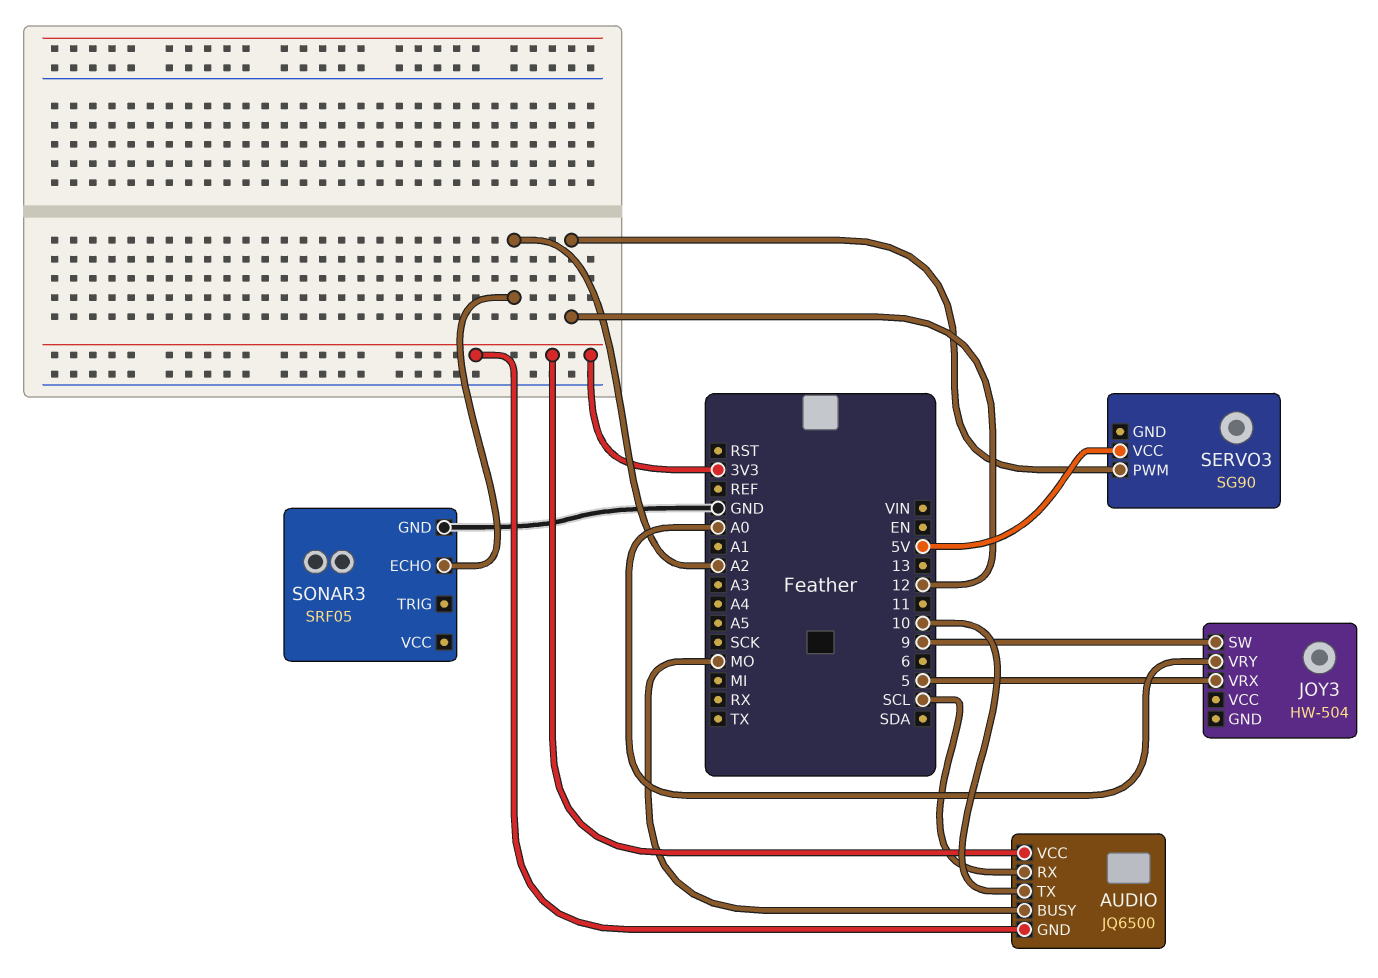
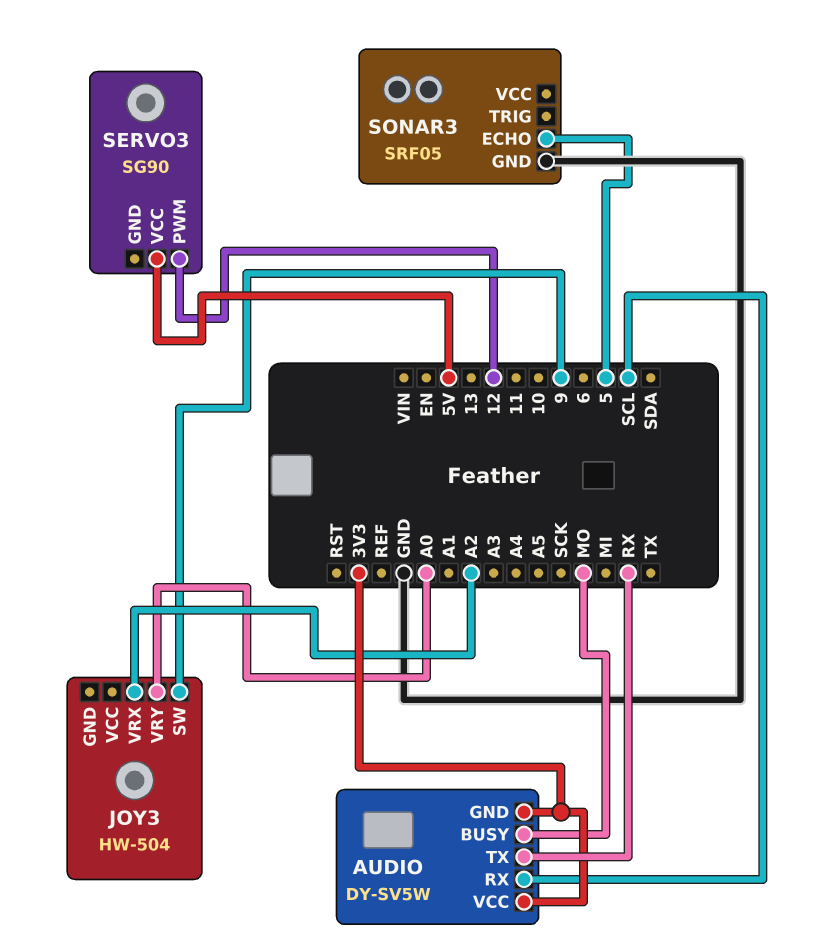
AUDIO: JQ6500 -> DY-SV5W
AUDIO pin TX: 10 -> RX
JOY3 pin VRX: 5 -> A2
SONAR3 pin ECHO: A2 -> 5

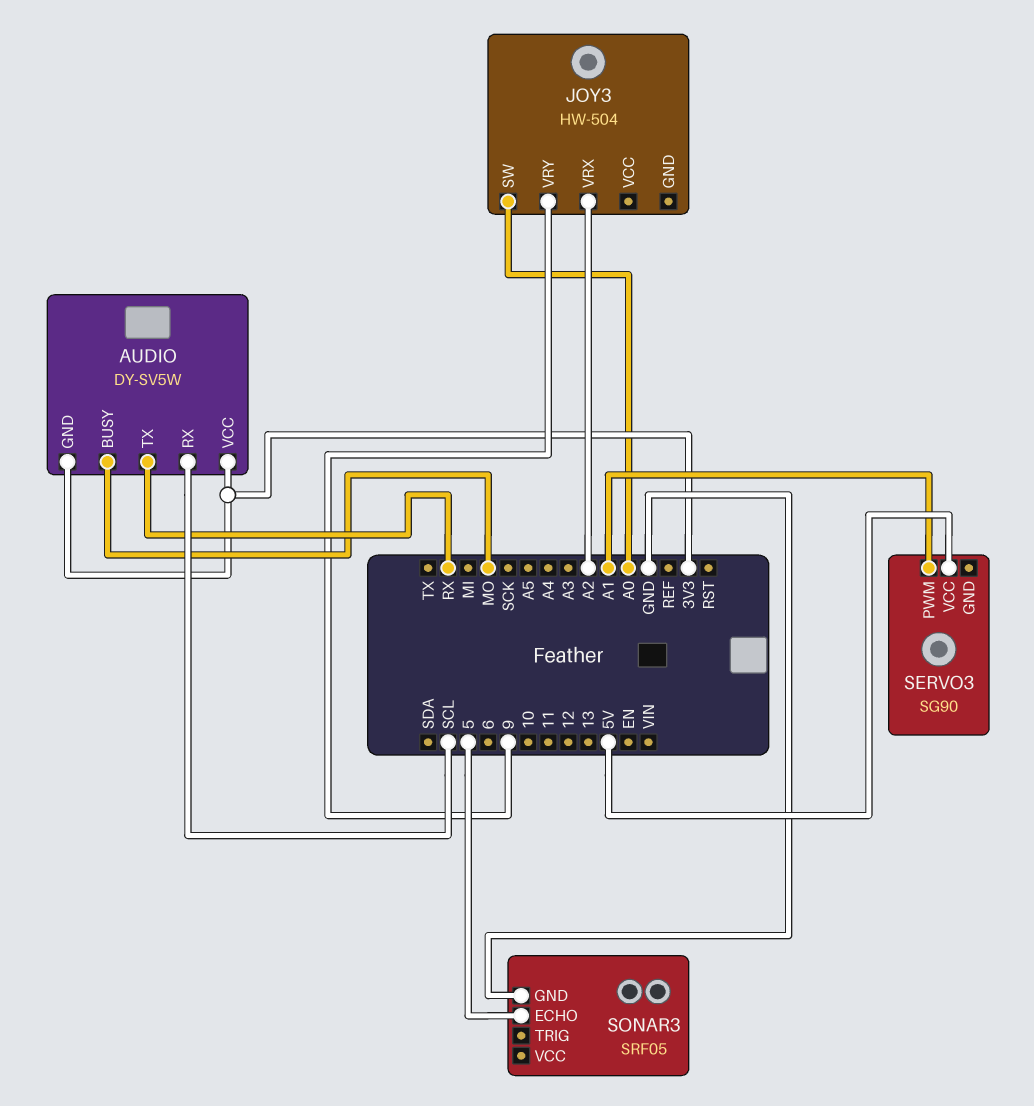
JOY3 pin SW: 9 -> A0
JOY3 pin VRY: A0 -> 9
SERVO3 pin PWM: 12 -> A1

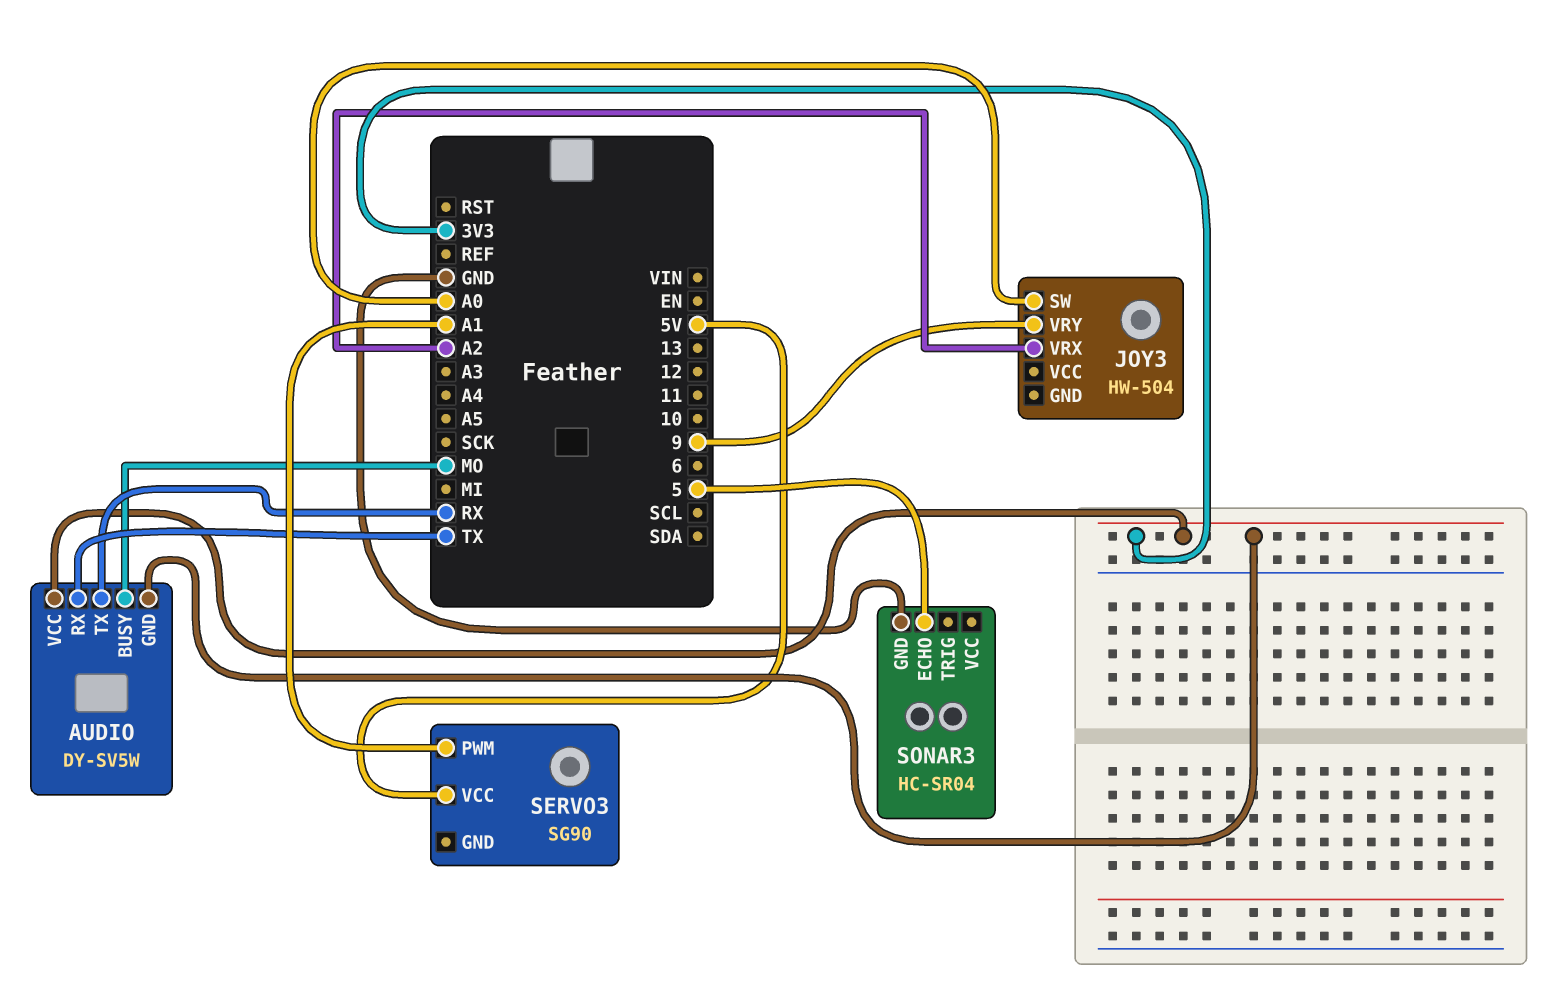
AUDIO pin RX: SCL -> TX
SONAR3: SRF05 -> HC-SR04

